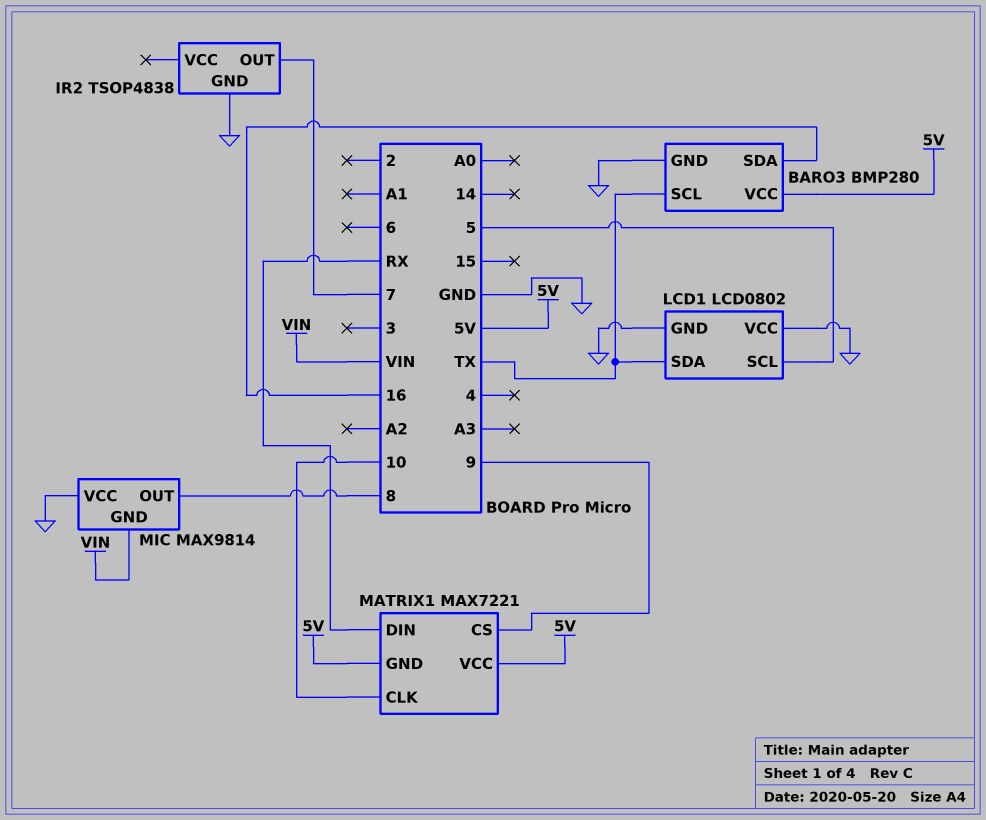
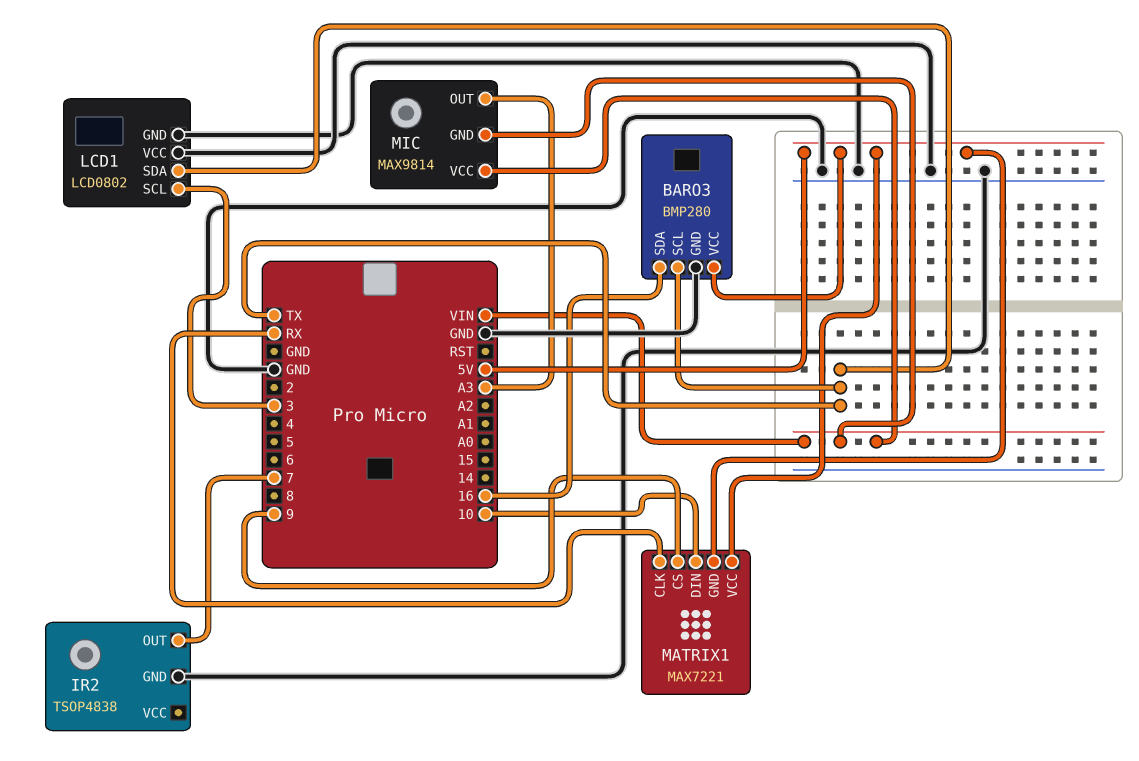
LCD1 pin SCL: 5 -> 3
MATRIX1 pin CLK: 10 -> RX
MATRIX1 pin DIN: RX -> 10
MIC pin OUT: 8 -> A3
MIC pin VCC: GND -> VIN

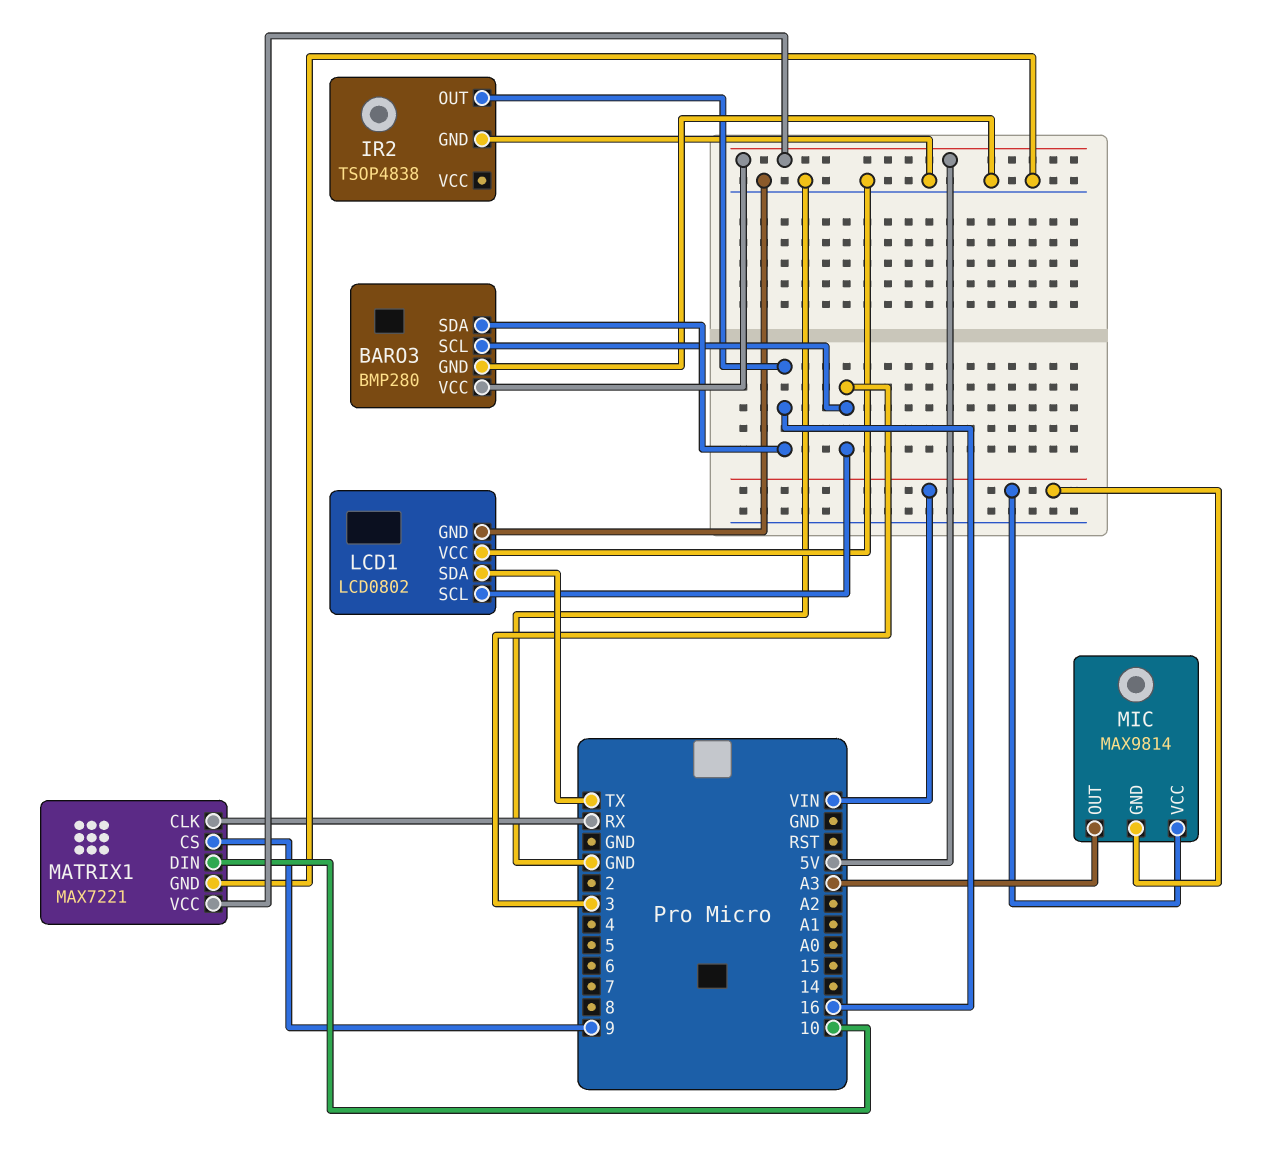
BARO3 pin SCL: TX -> 3
IR2 pin OUT: 7 -> 16
MATRIX1 pin GND: 5V -> GND

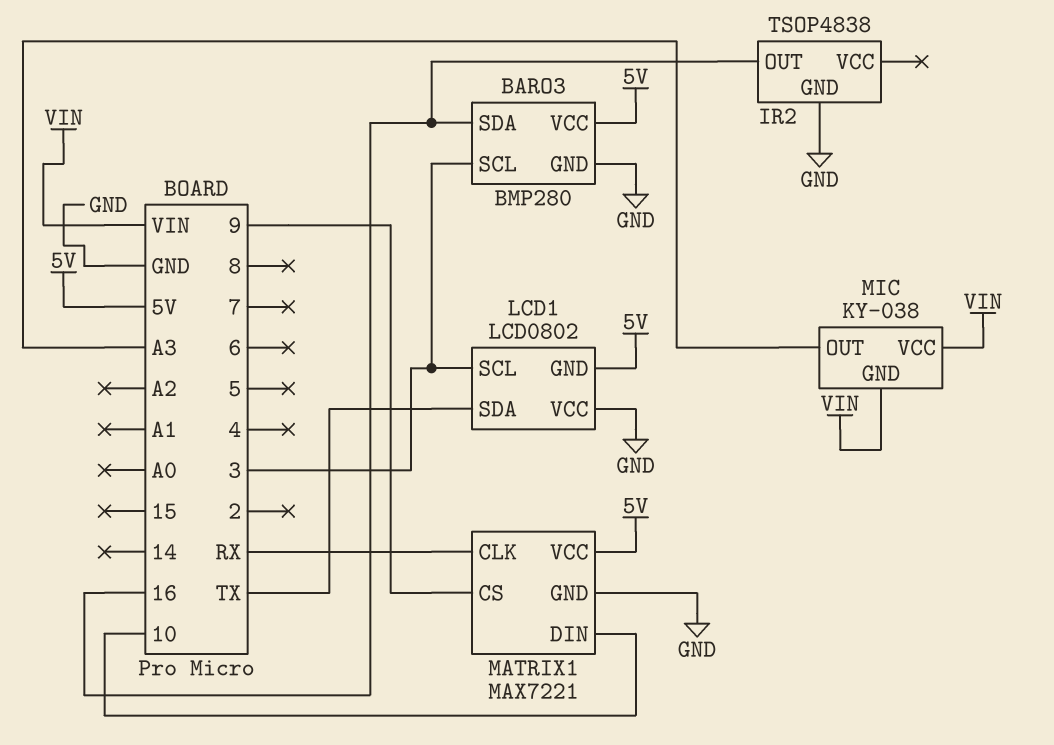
LCD1 pin GND: GND -> 5V
MIC: MAX9814 -> KY-038

